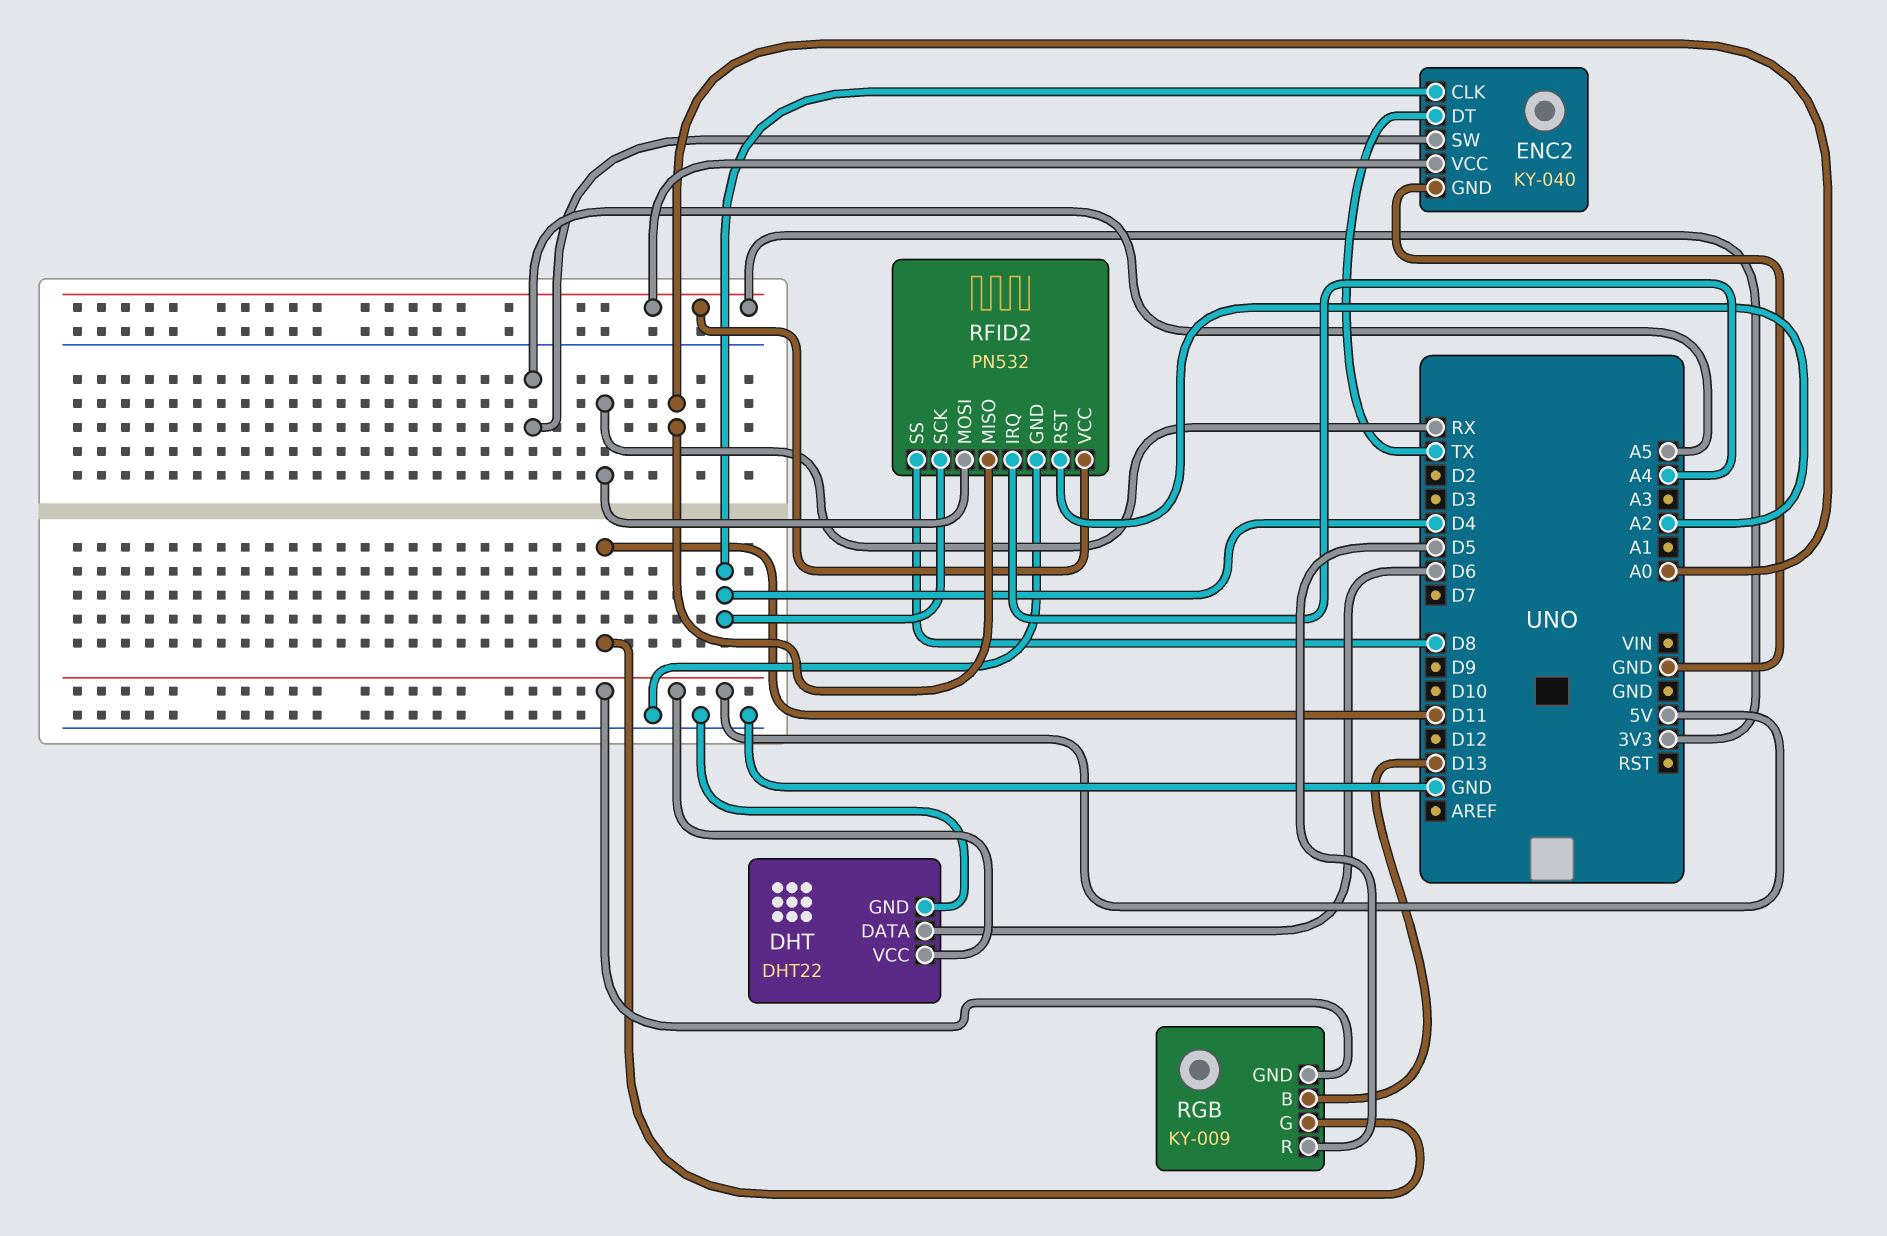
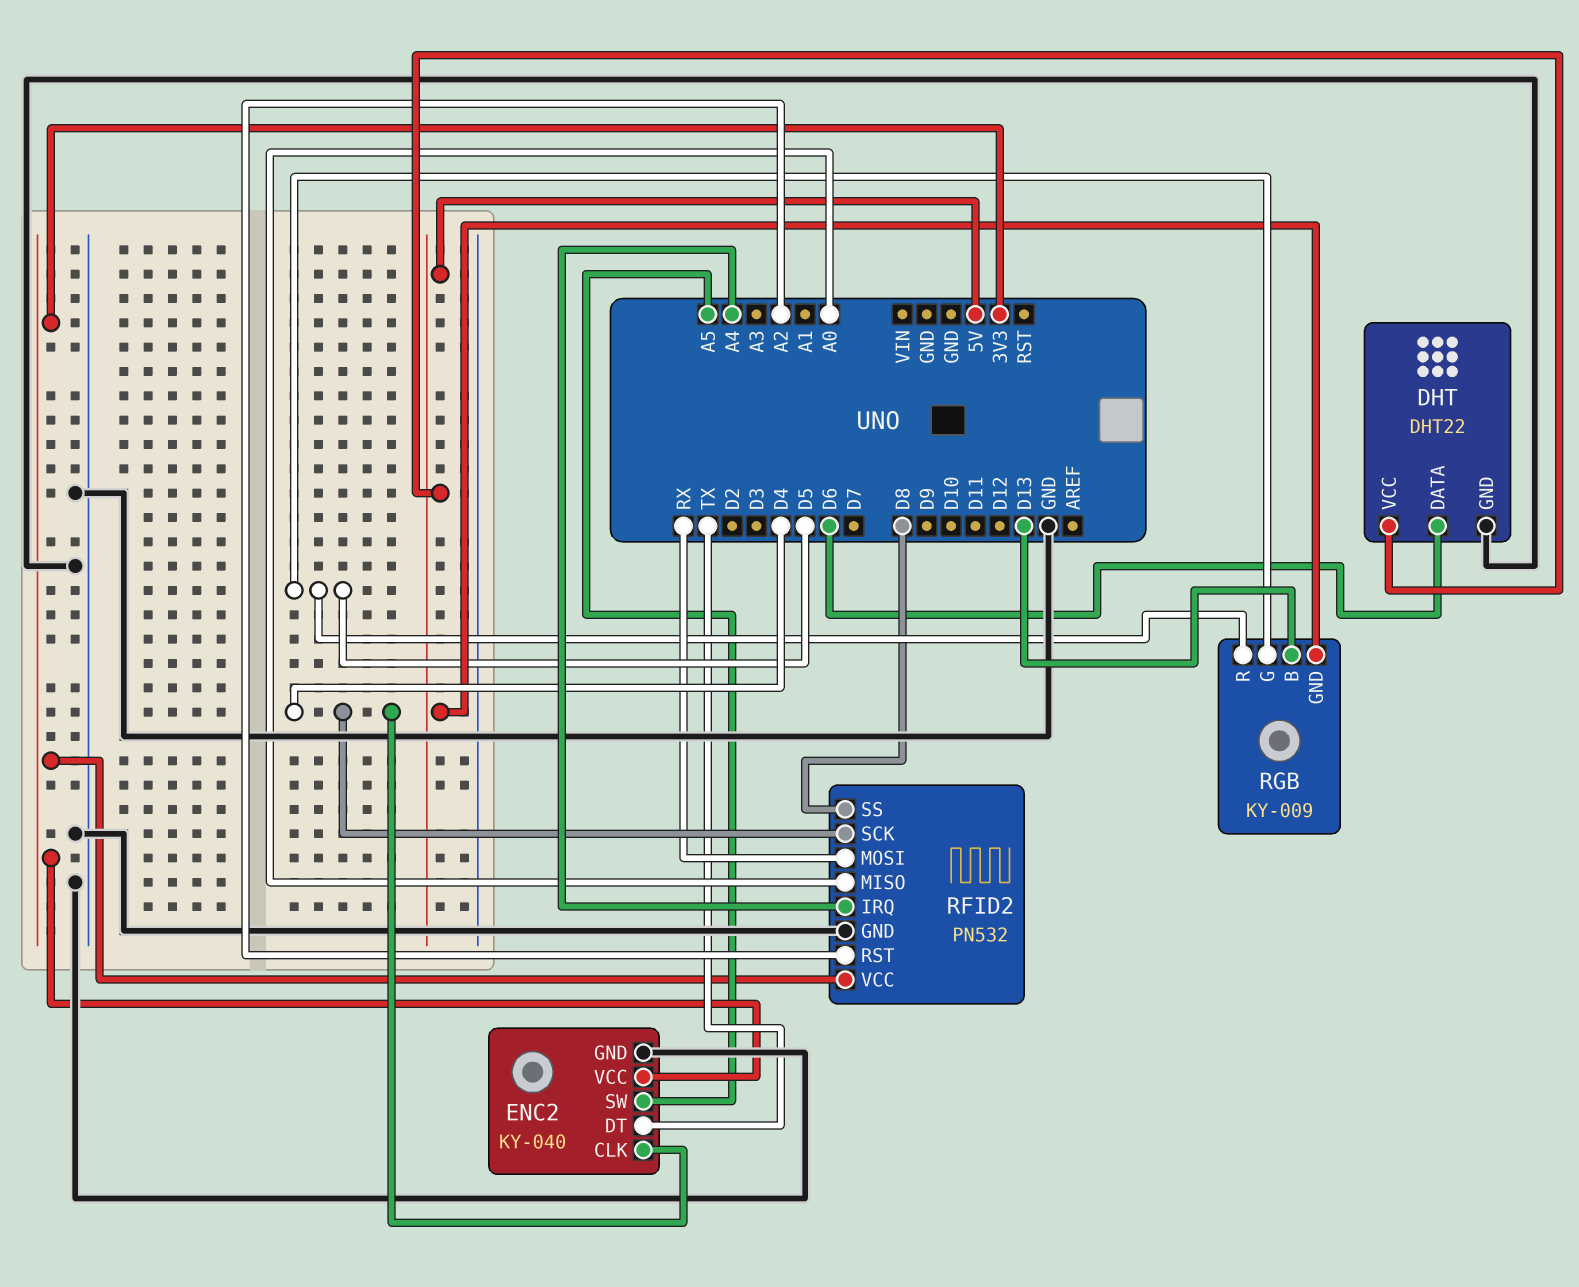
RGB pin G: D11 -> D5

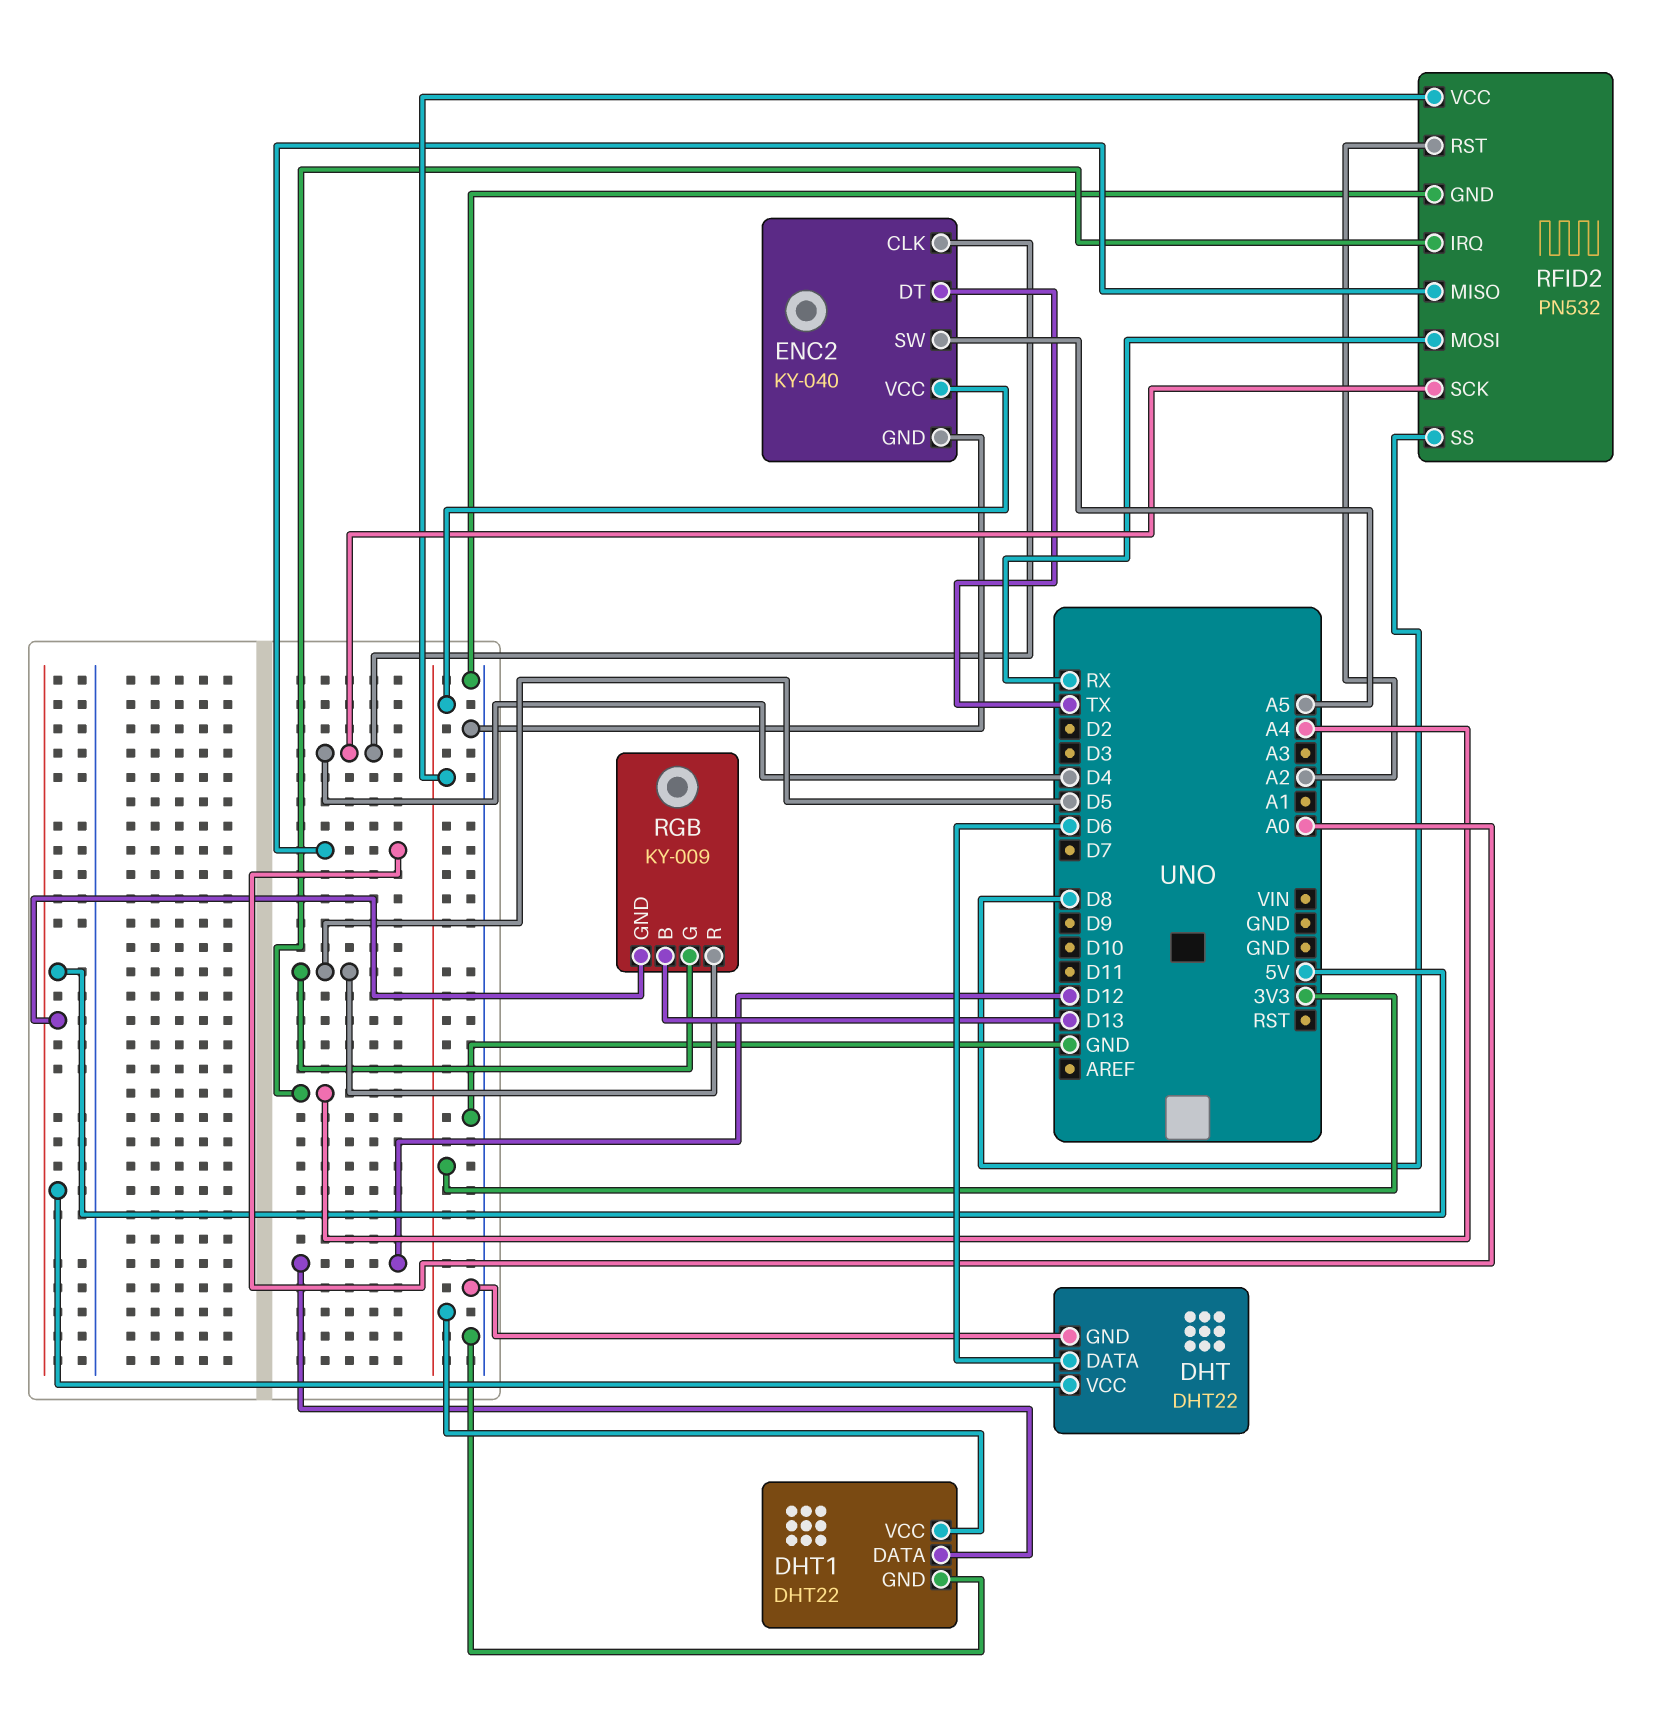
DHT1: none -> DHT22
DHT1 pin DATA: none -> D12
DHT1 pin GND: none -> GND
DHT1 pin VCC: none -> 3V3

